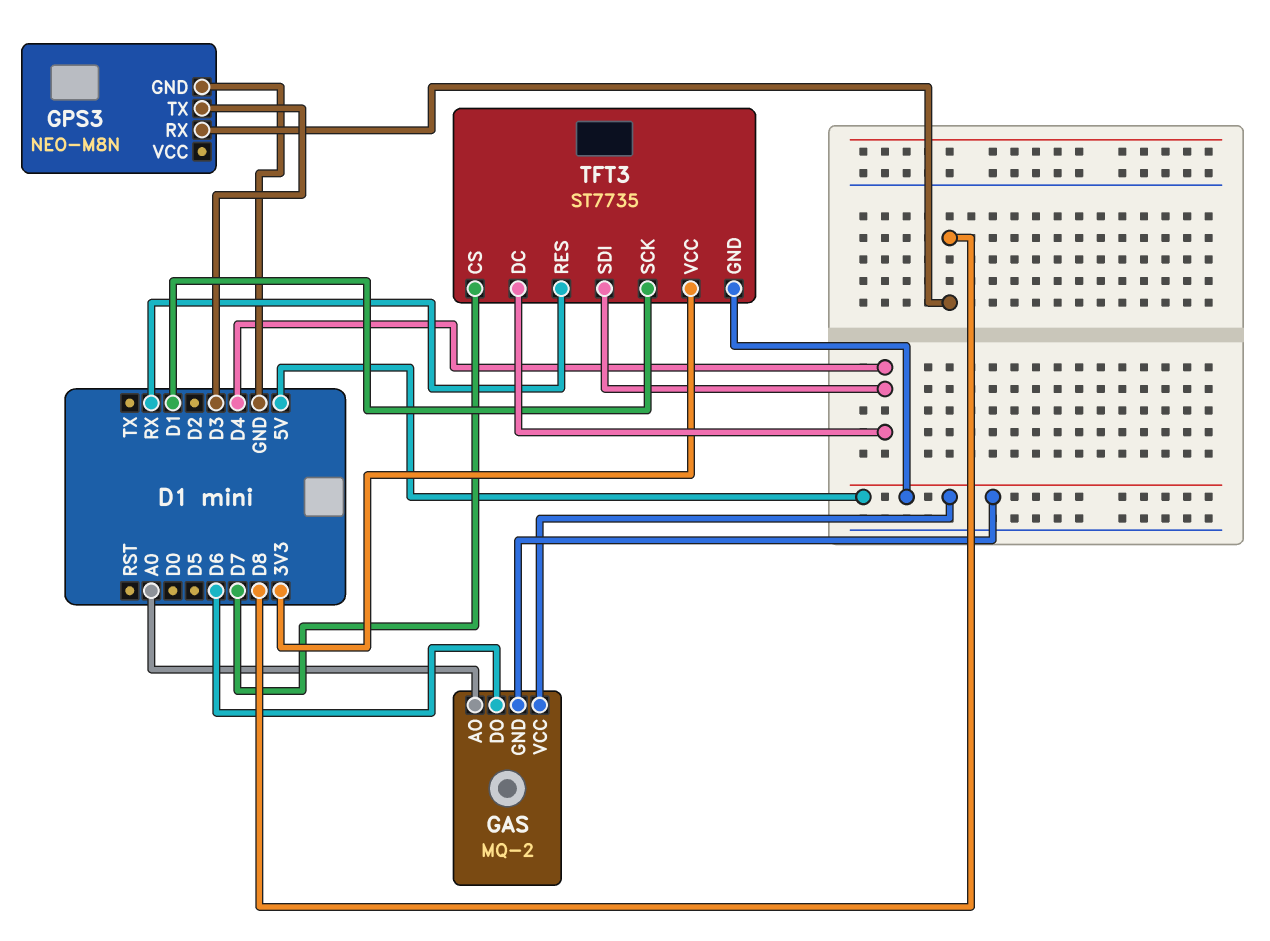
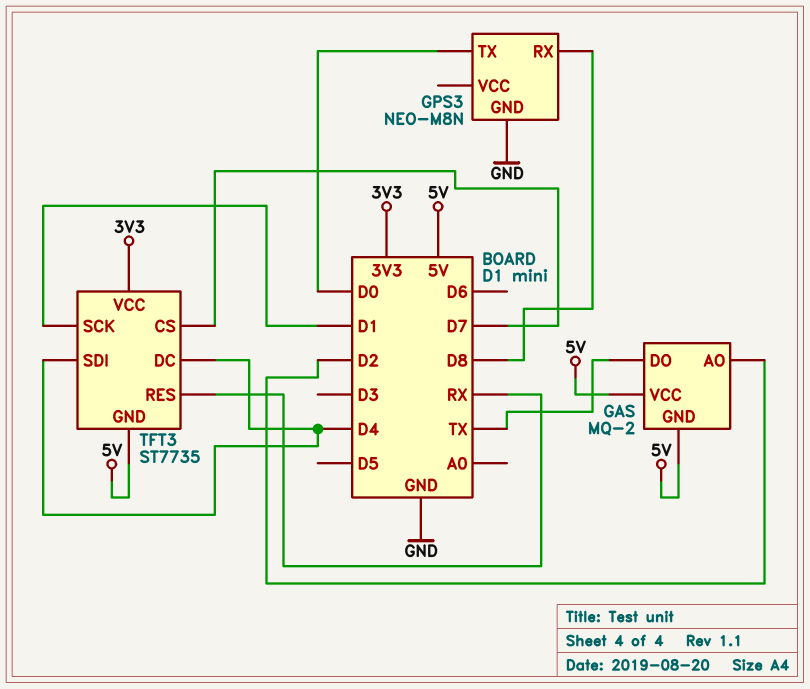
GAS pin AO: A0 -> D2
GAS pin DO: D6 -> TX
GPS3 pin TX: D3 -> D0

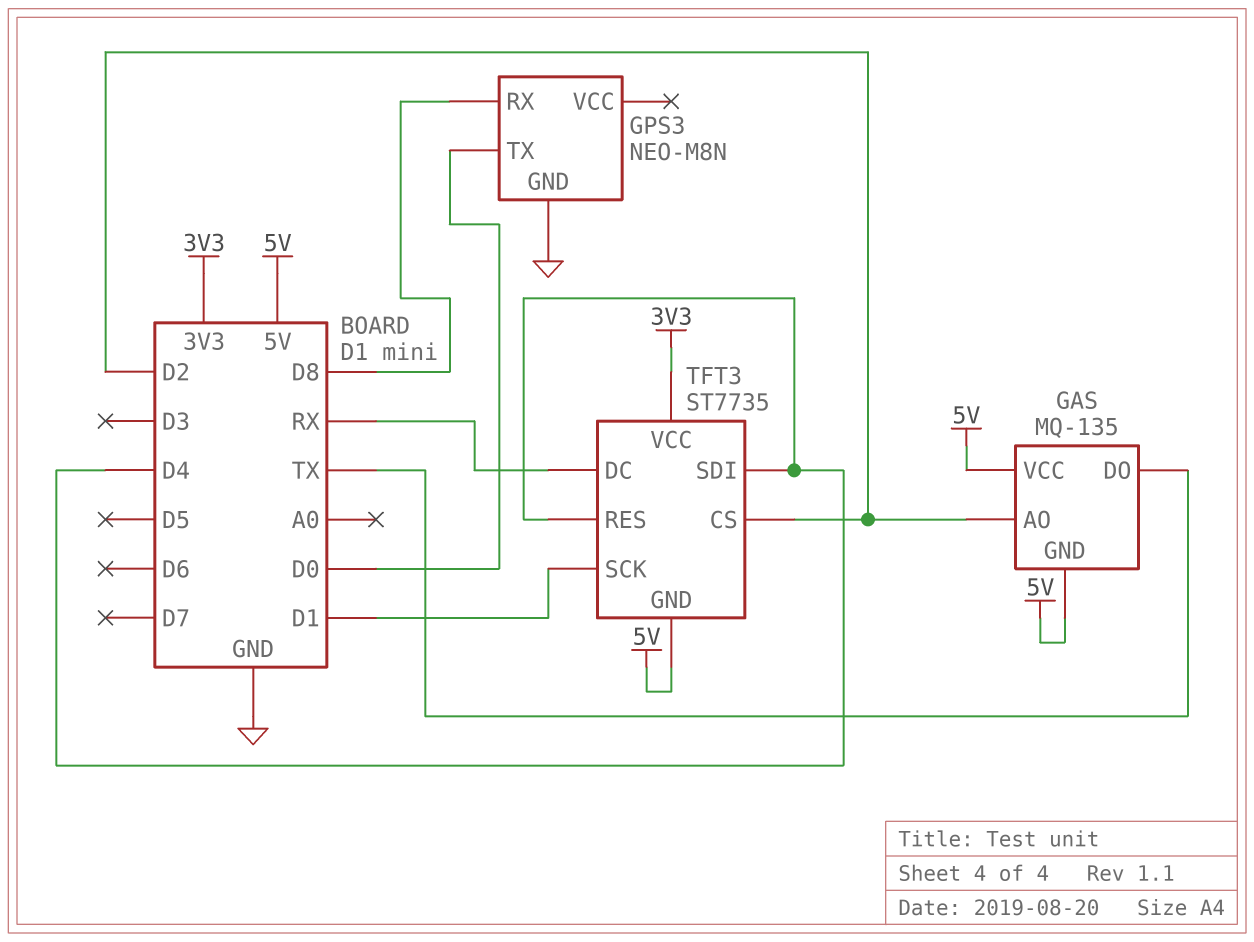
GAS: MQ-2 -> MQ-135
TFT3 pin CS: D7 -> D2
TFT3 pin DC: D4 -> RX
TFT3 pin RES: RX -> D4

